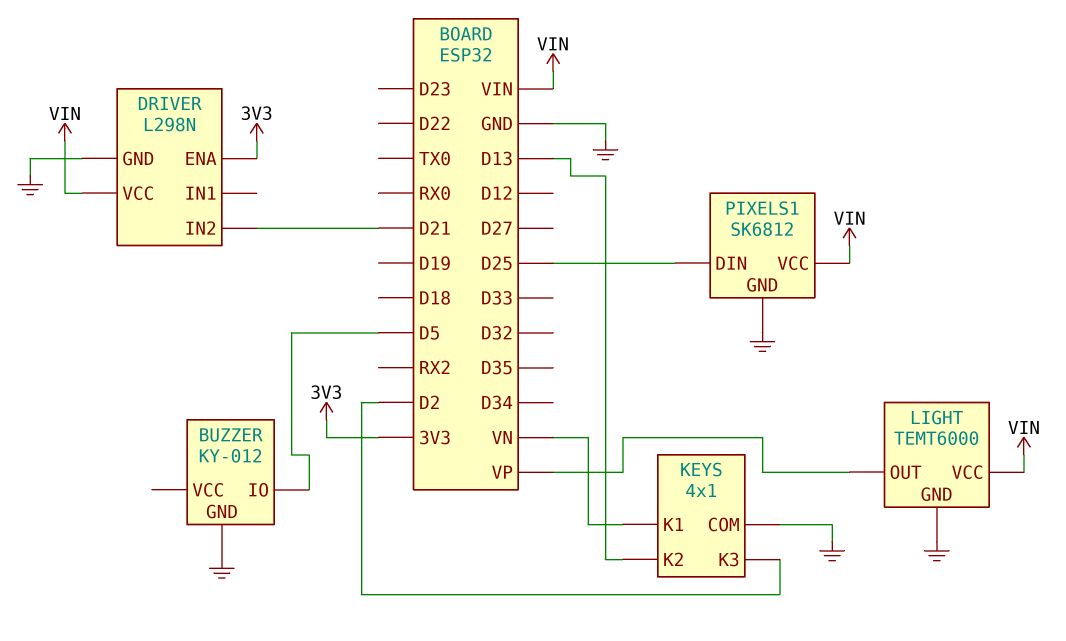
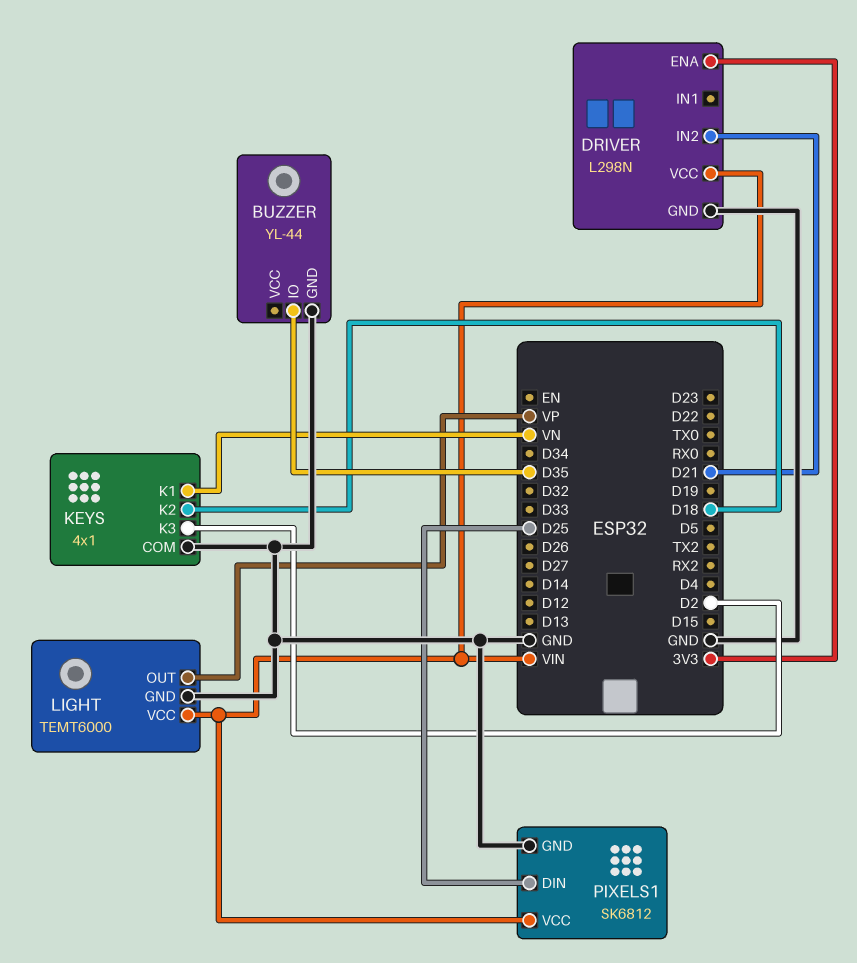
BUZZER: KY-012 -> YL-44
BUZZER pin IO: D5 -> D35
KEYS pin K2: D13 -> D18

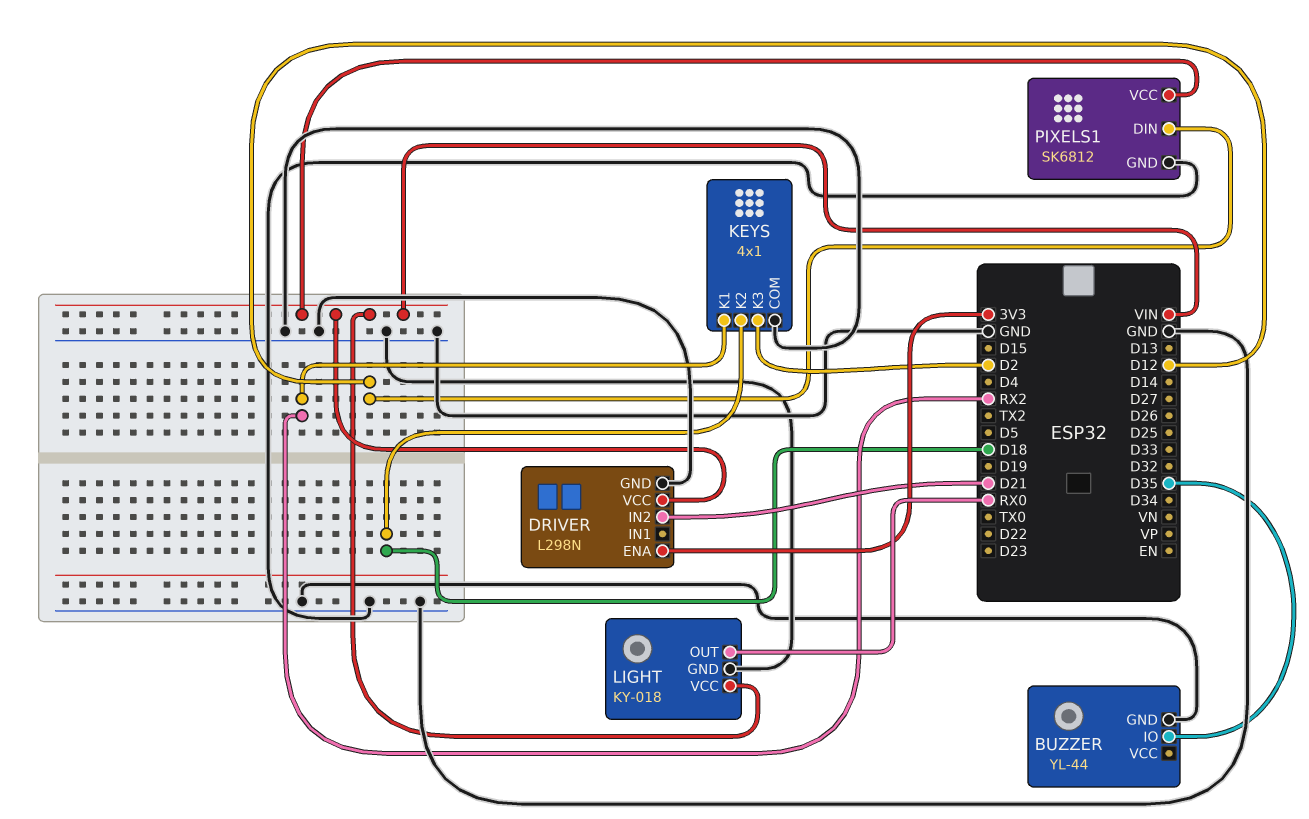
KEYS pin K1: VN -> RX2
LIGHT: TEMT6000 -> KY-018
LIGHT pin OUT: VP -> RX0
PIXELS1 pin DIN: D25 -> D12

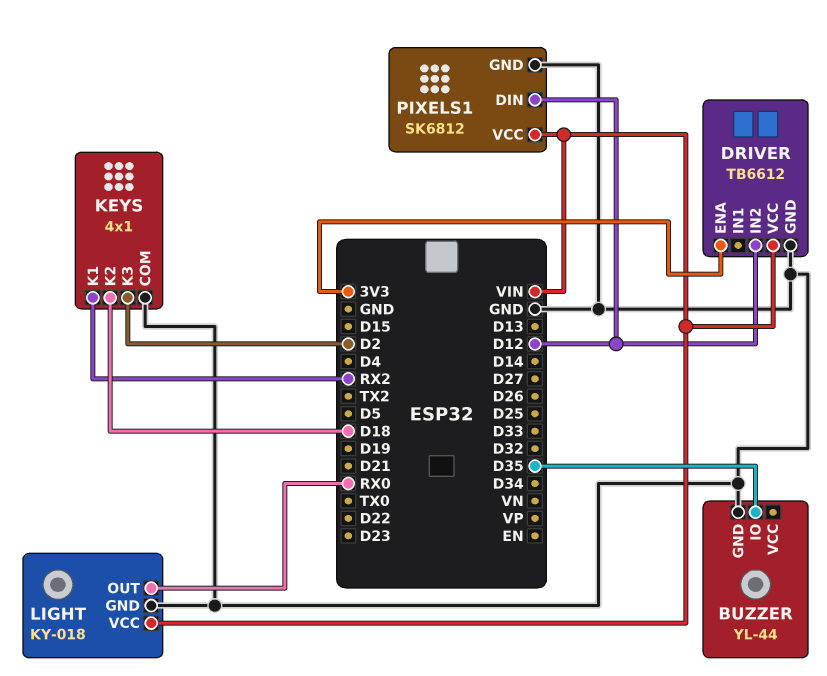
DRIVER: L298N -> TB6612
DRIVER pin IN2: D21 -> D12

